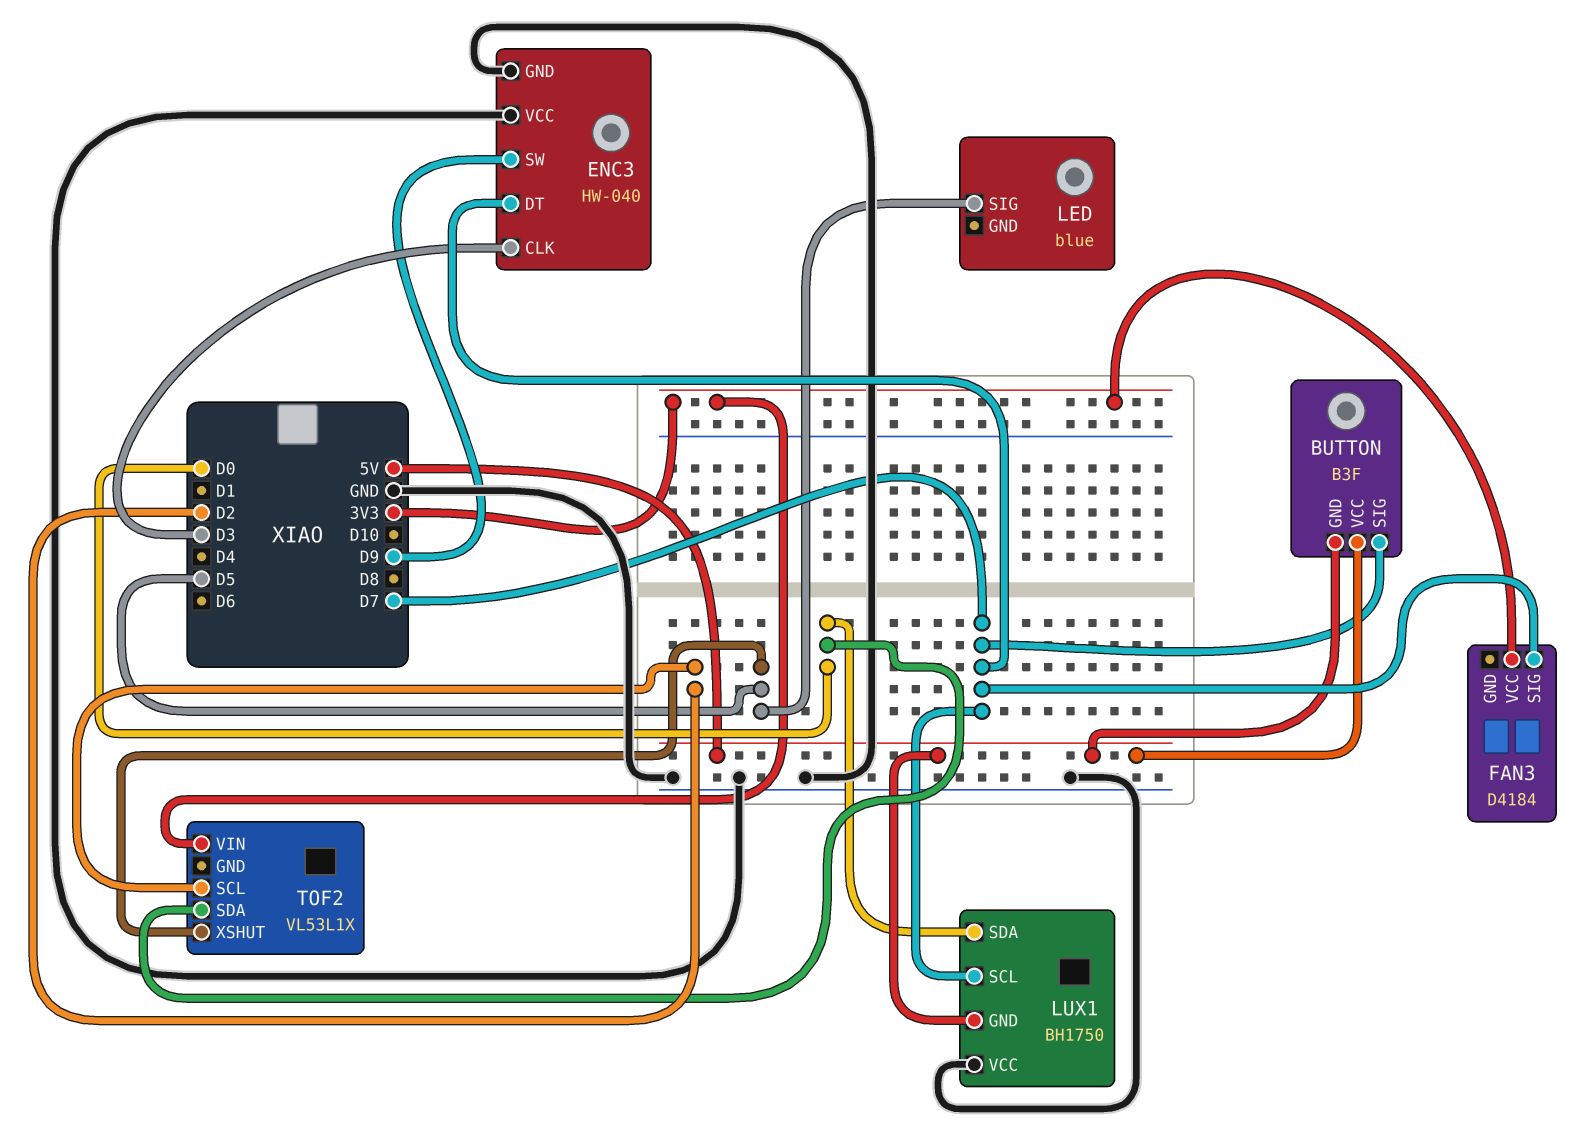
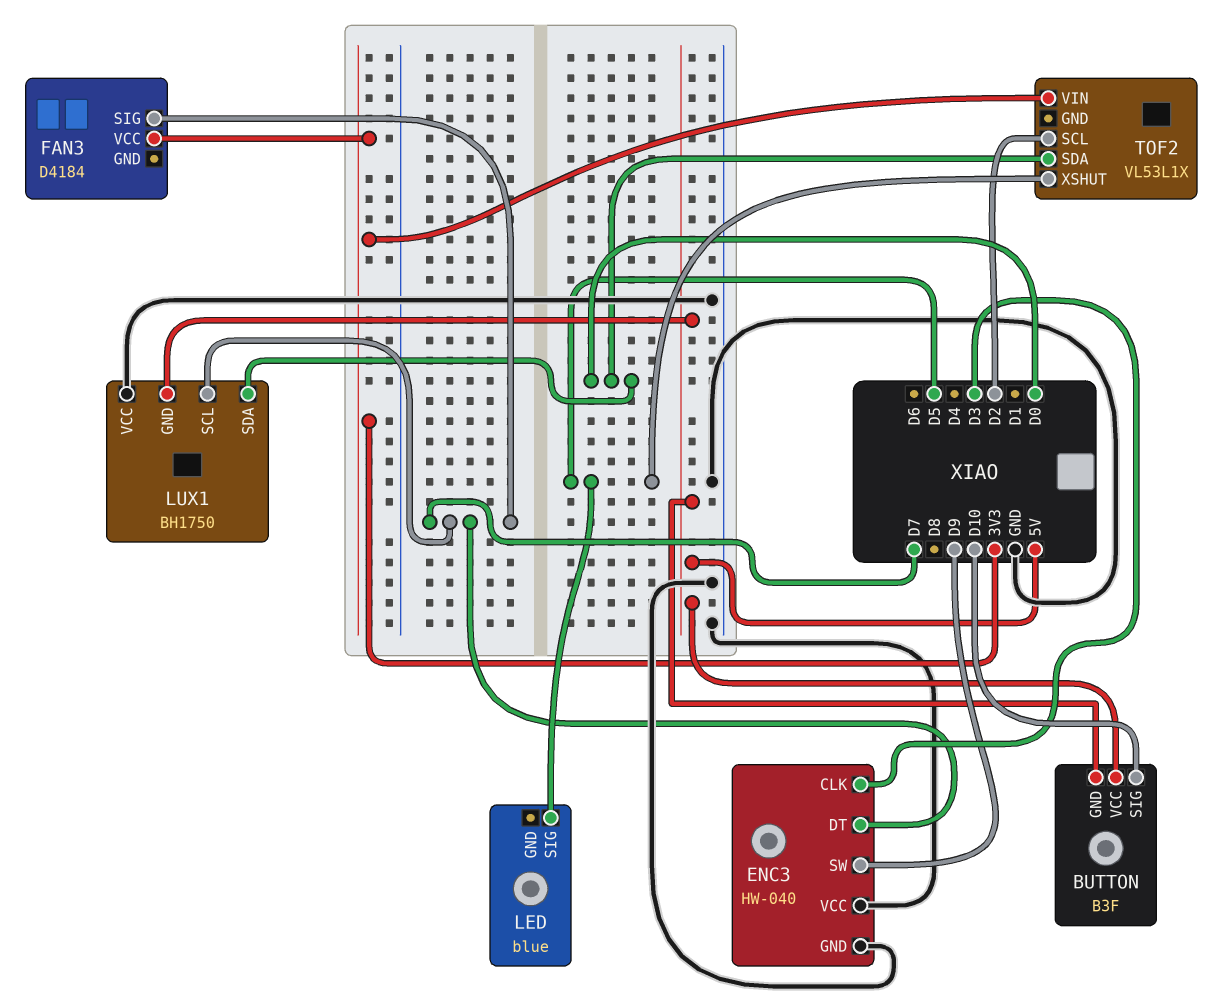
BUTTON pin SIG: D7 -> D10

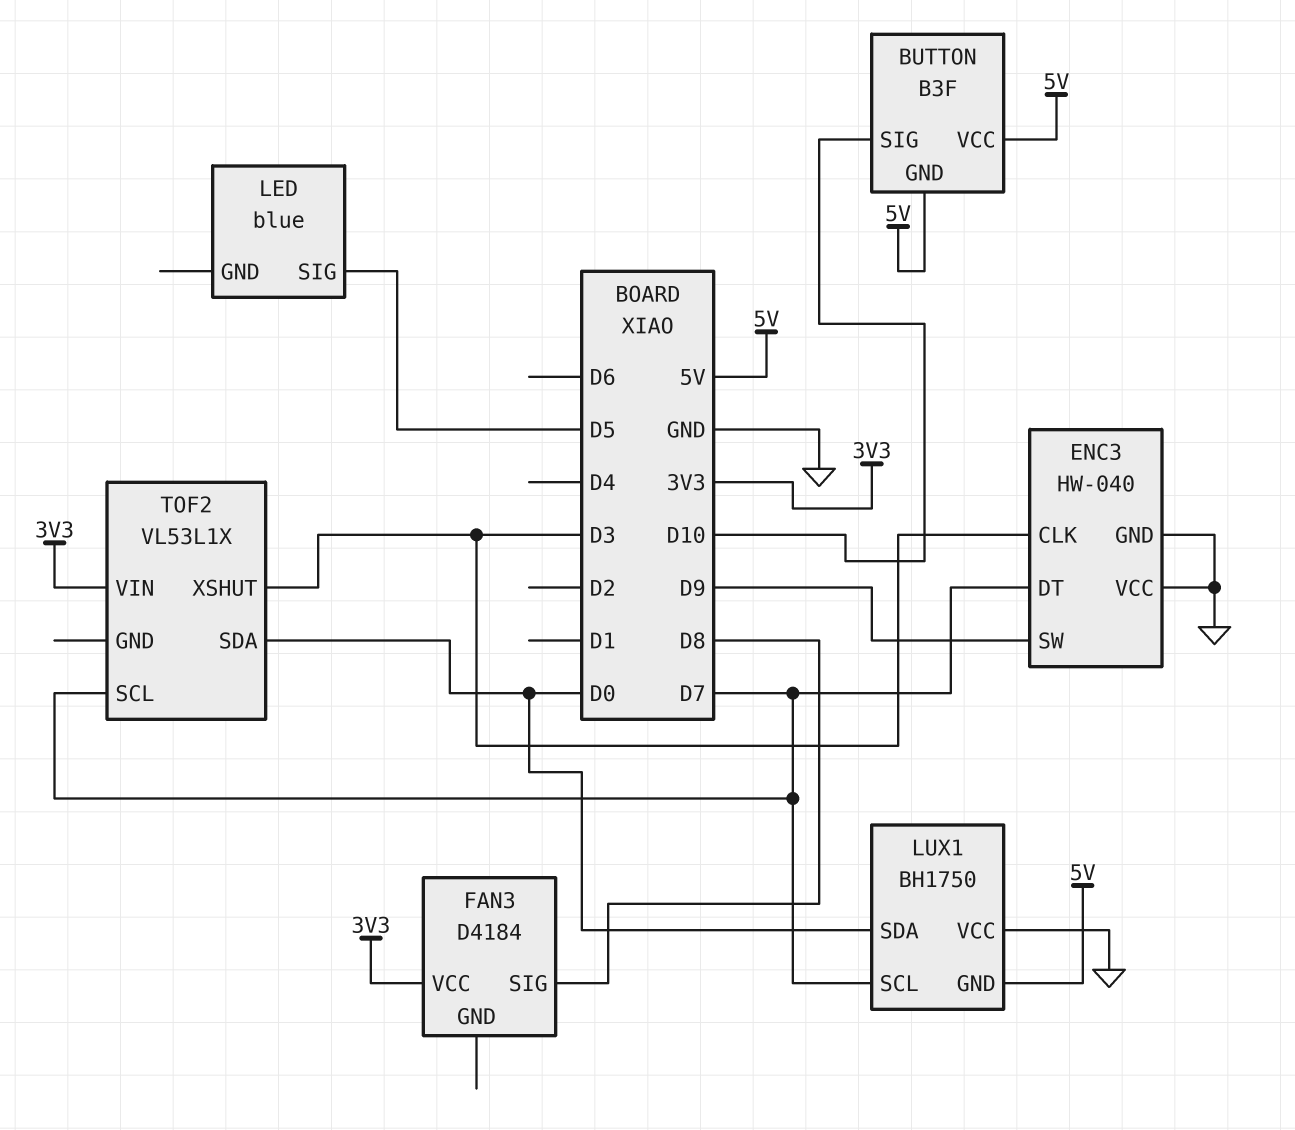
FAN3 pin SIG: D7 -> D8
TOF2 pin SCL: D2 -> D7
TOF2 pin XSHUT: D5 -> D3

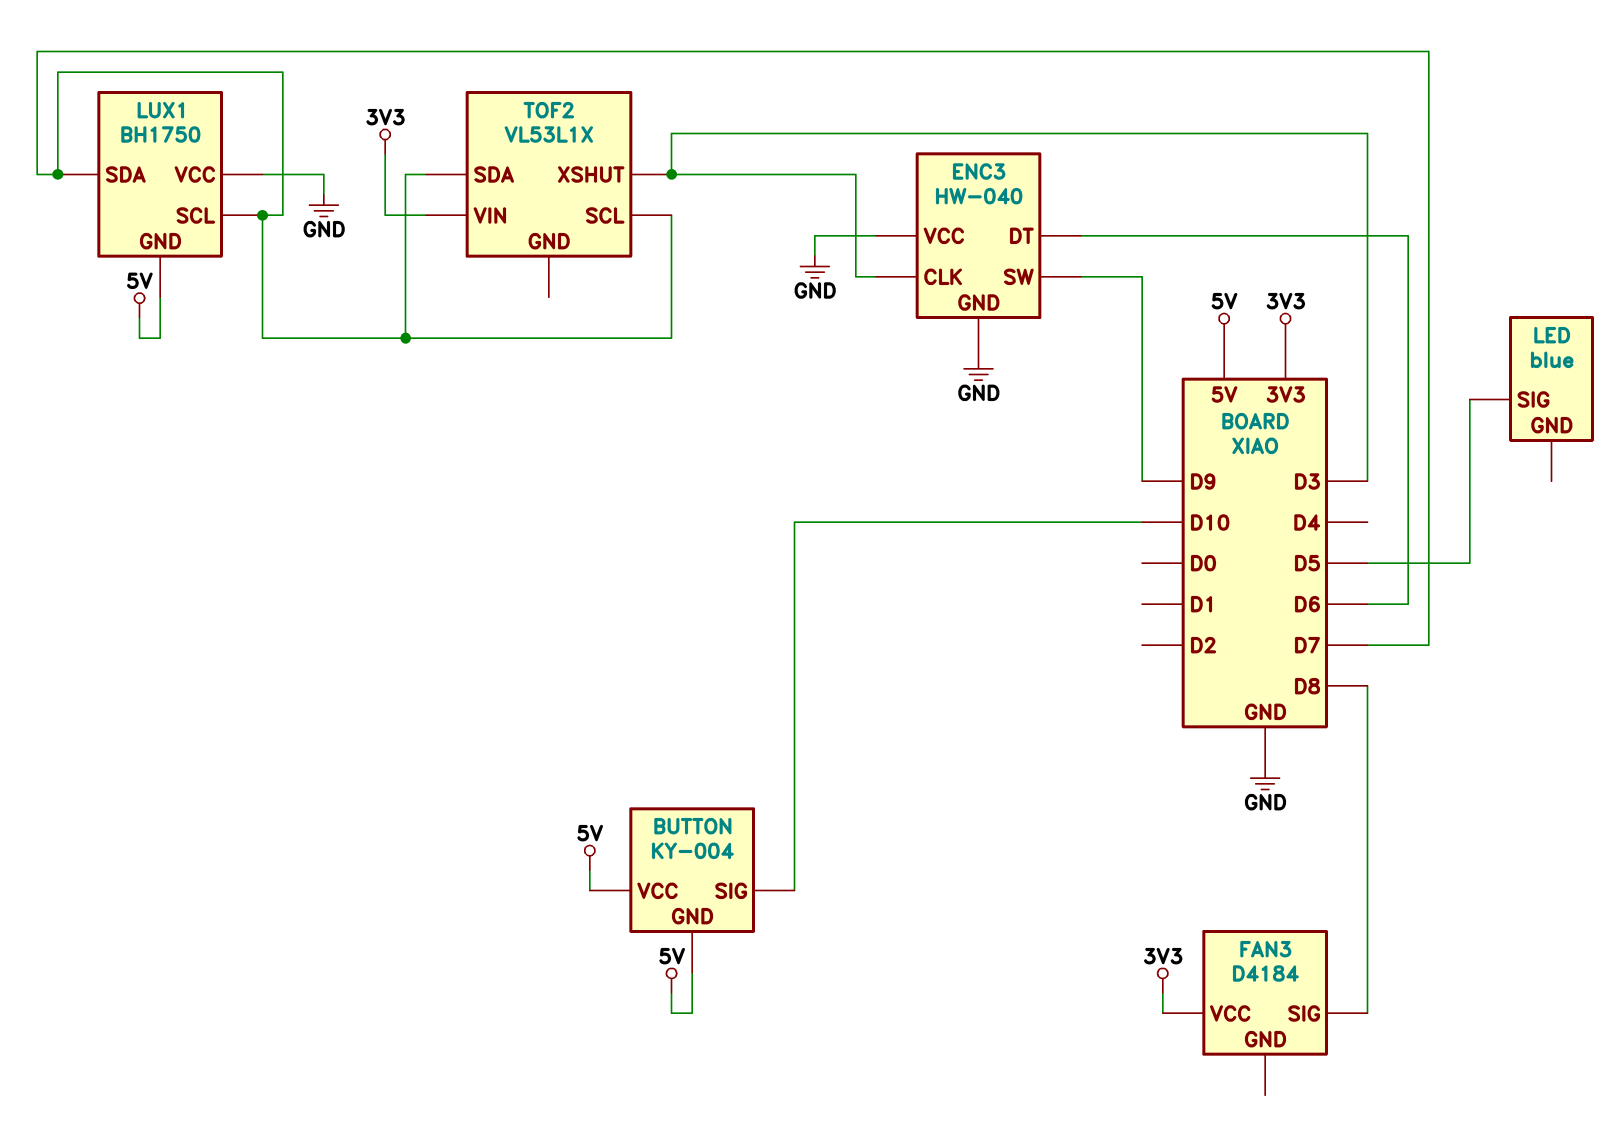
BUTTON: B3F -> KY-004
ENC3 pin DT: D7 -> D6
LUX1 pin SDA: D0 -> D7
TOF2 pin SDA: D0 -> D7

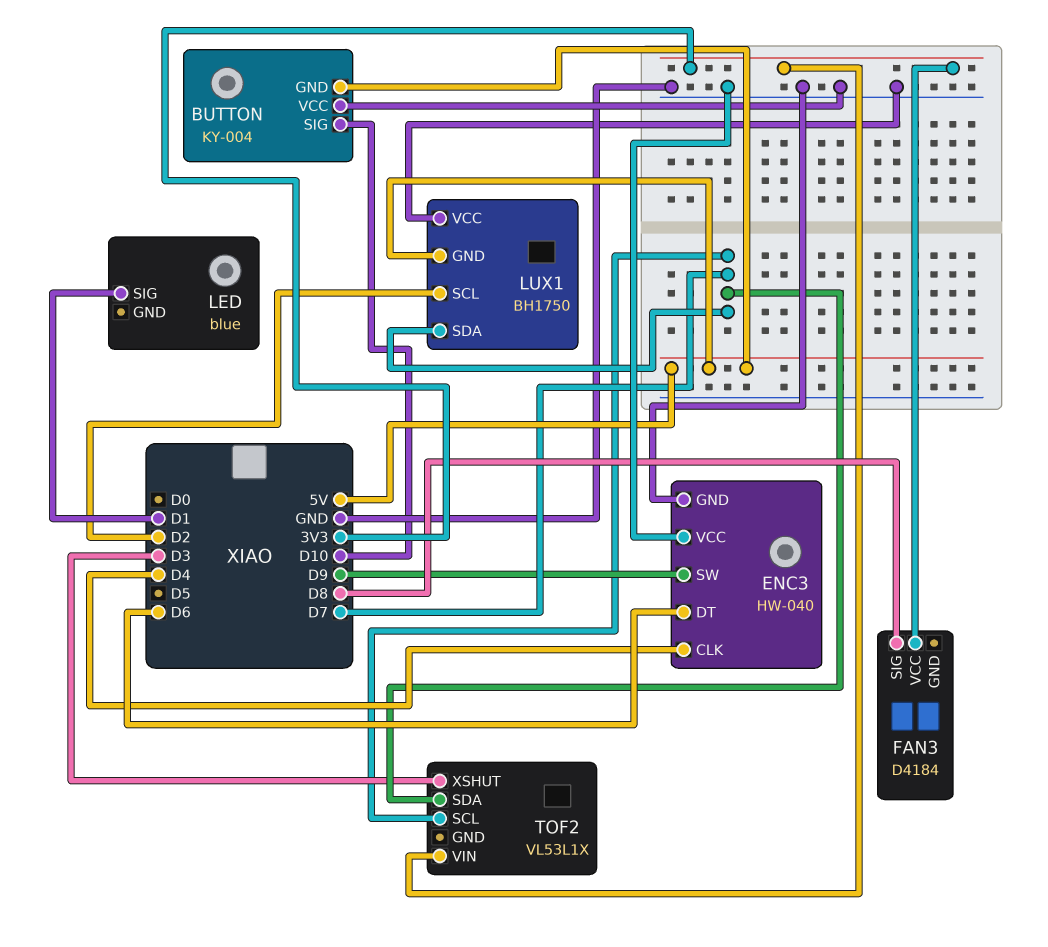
BUTTON pin VCC: 5V -> GND
ENC3 pin CLK: D3 -> D4
LED pin SIG: D5 -> D1
LUX1 pin SCL: D7 -> D2

